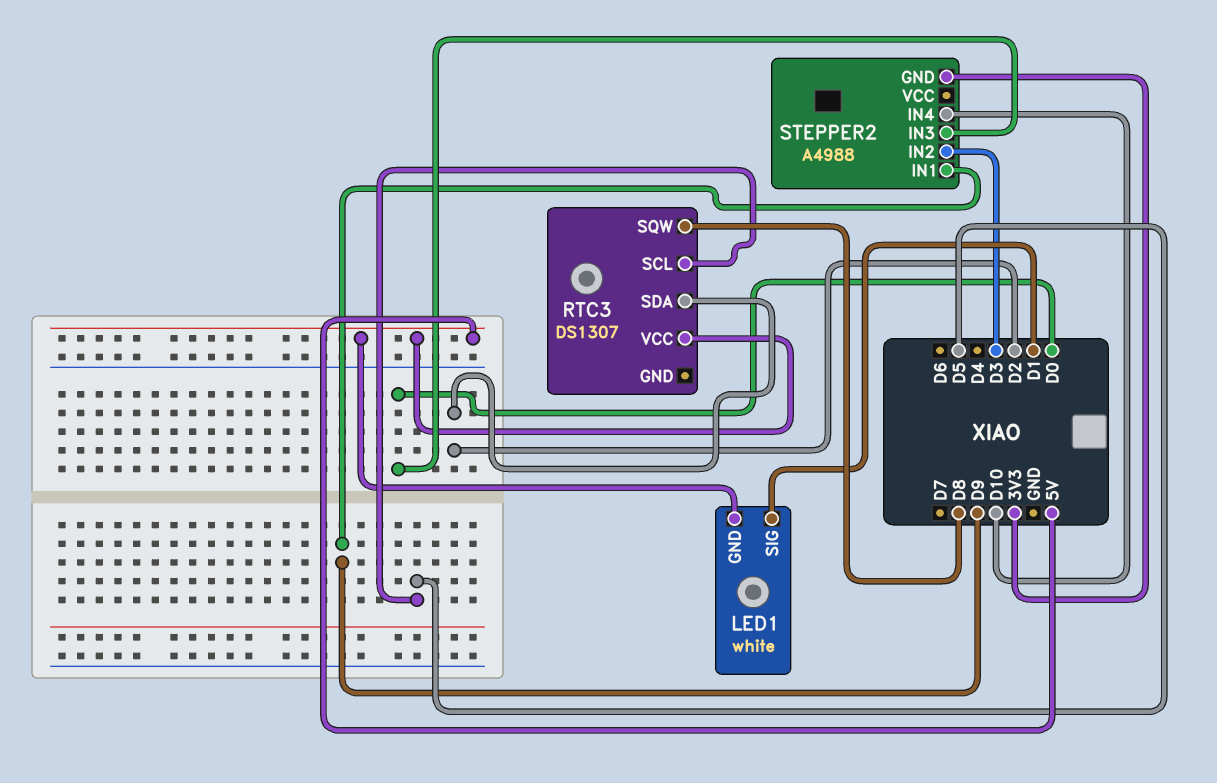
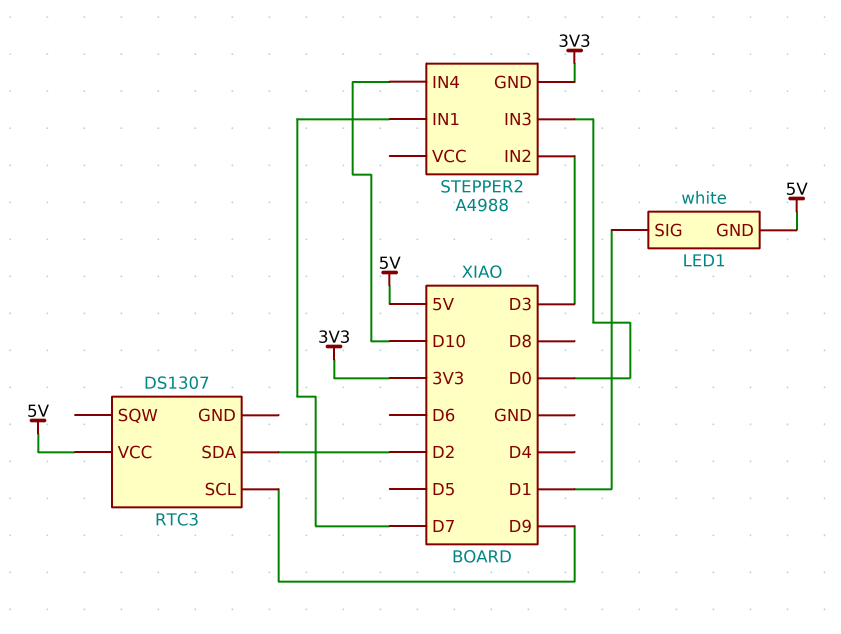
RTC3 pin SCL: D5 -> D9
RTC3 pin SQW: D8 -> none
STEPPER2 pin IN1: D9 -> D7

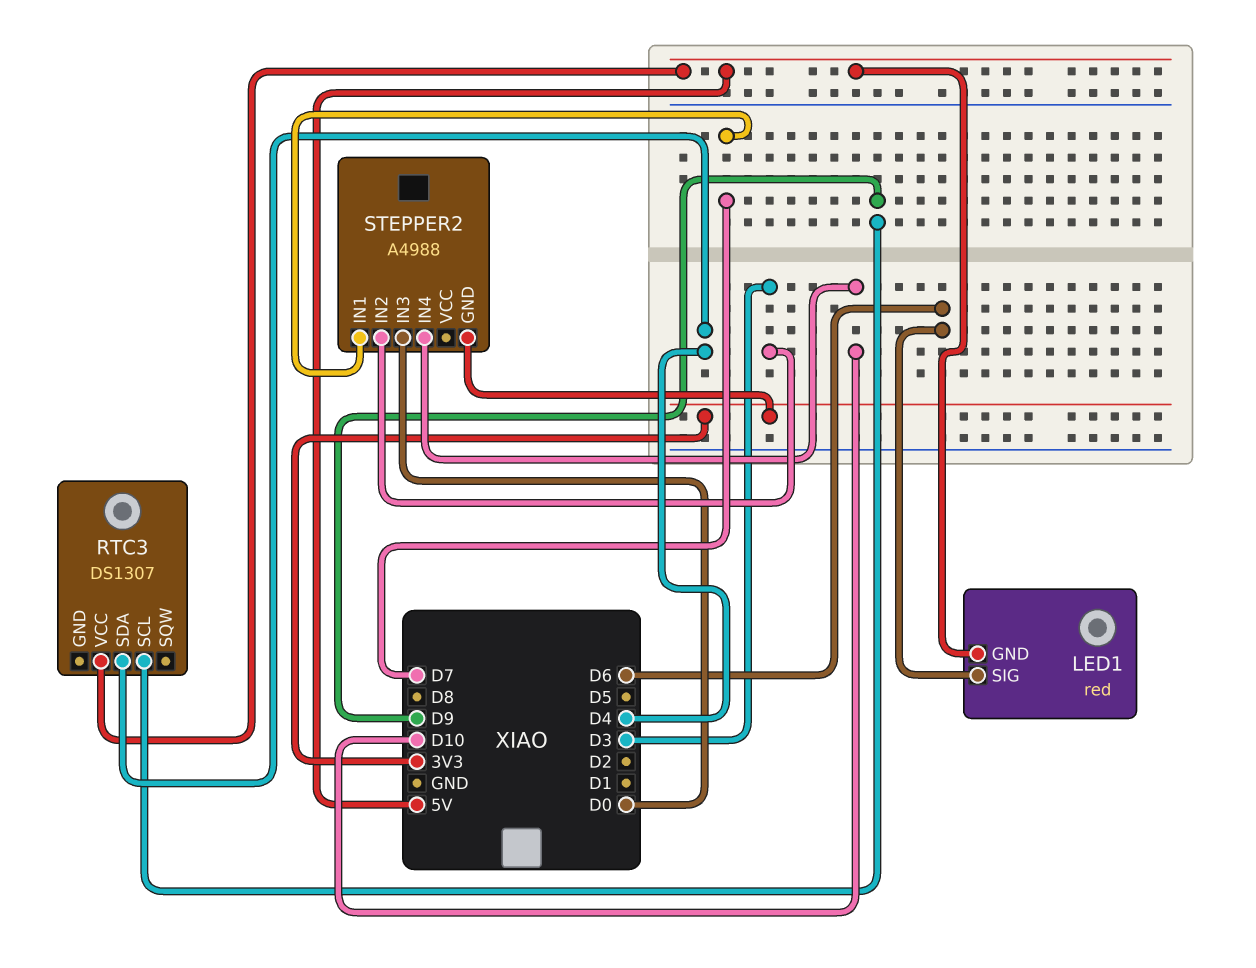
LED1: white -> red
LED1 pin SIG: D1 -> D6
RTC3 pin SDA: D2 -> D4

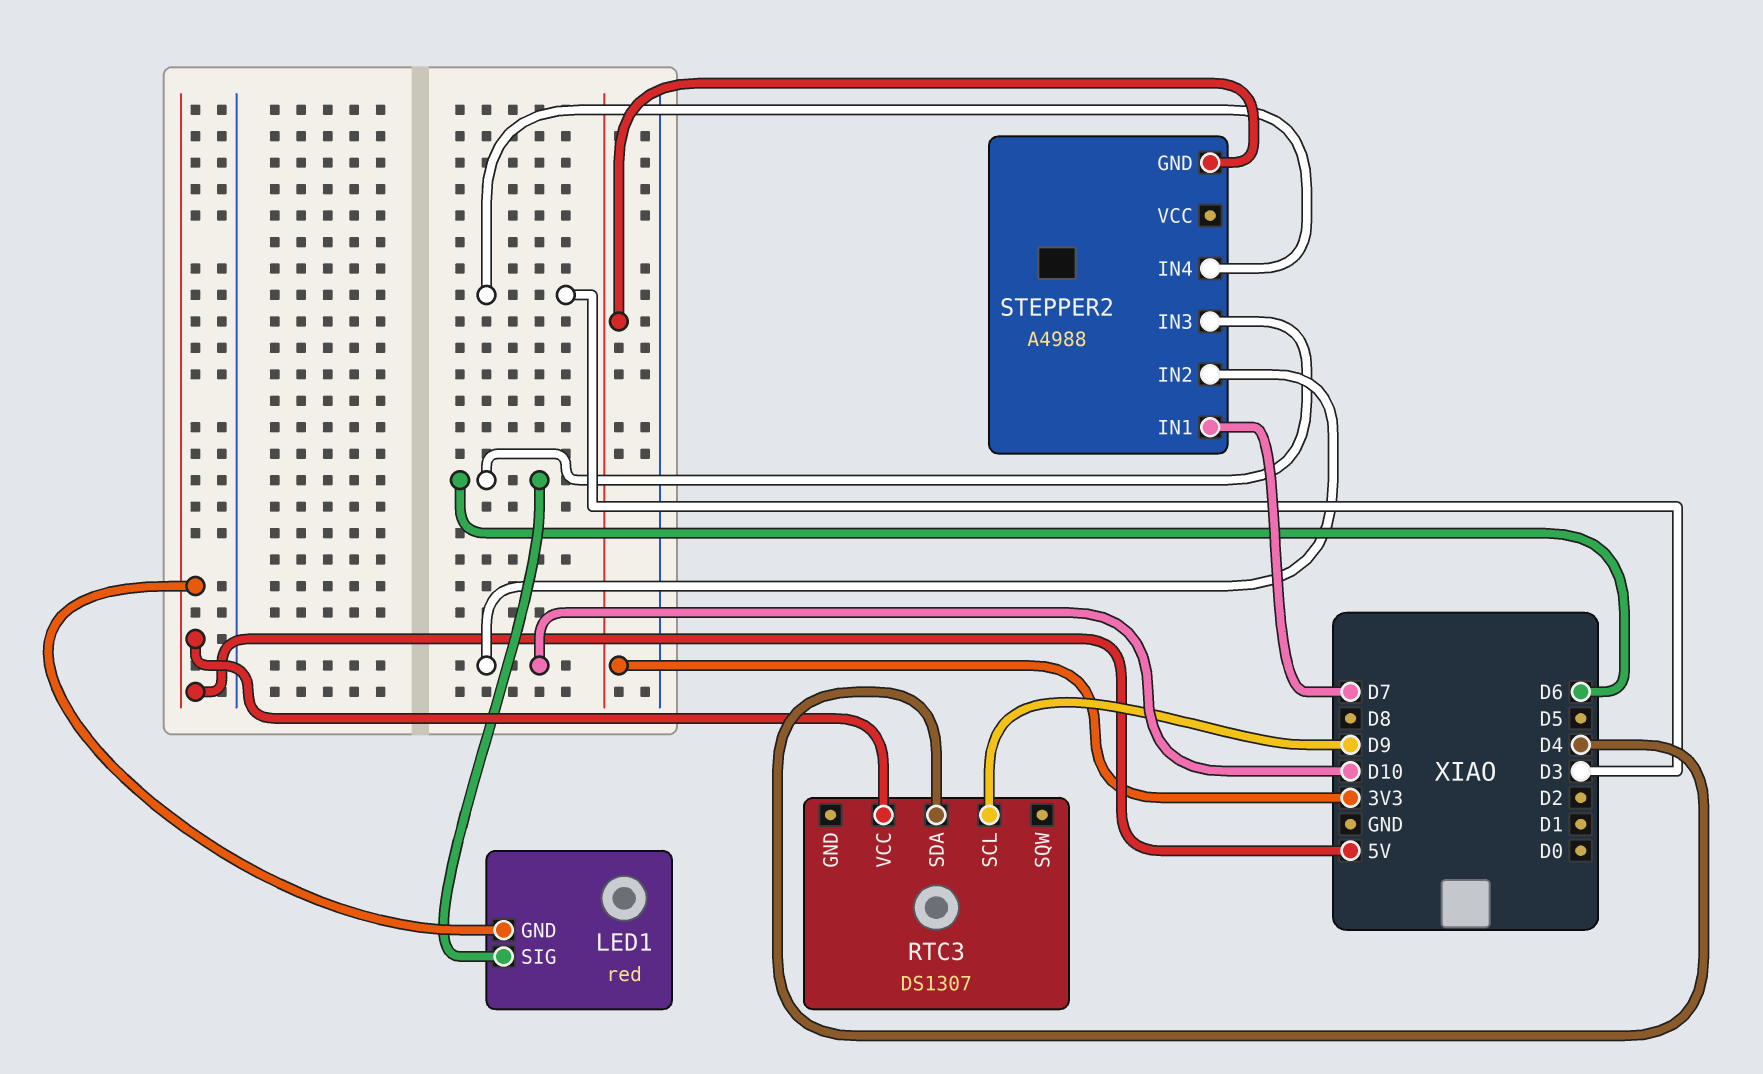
STEPPER2 pin IN2: D3 -> D10
STEPPER2 pin IN3: D0 -> D6
STEPPER2 pin IN4: D10 -> D3

